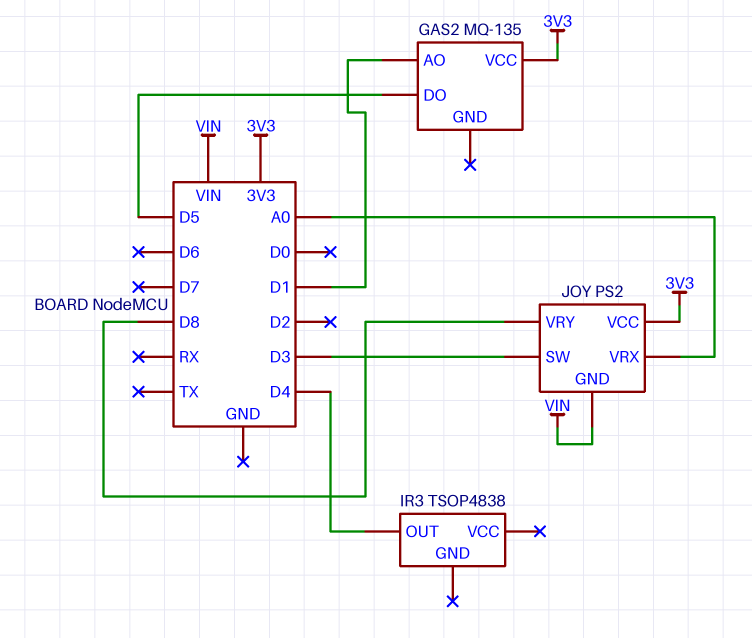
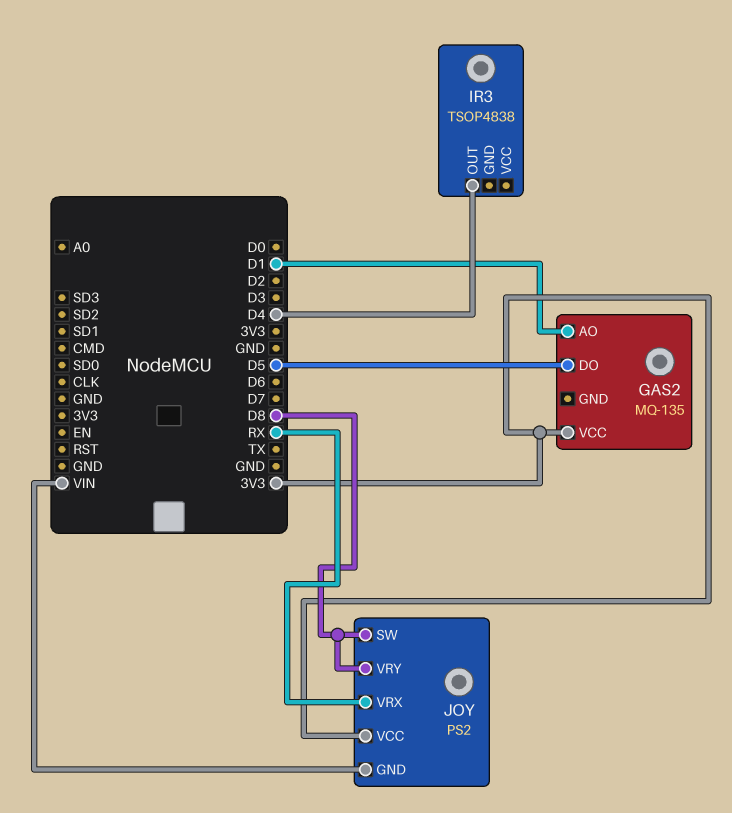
JOY pin SW: D3 -> D8
JOY pin VRX: A0 -> RX

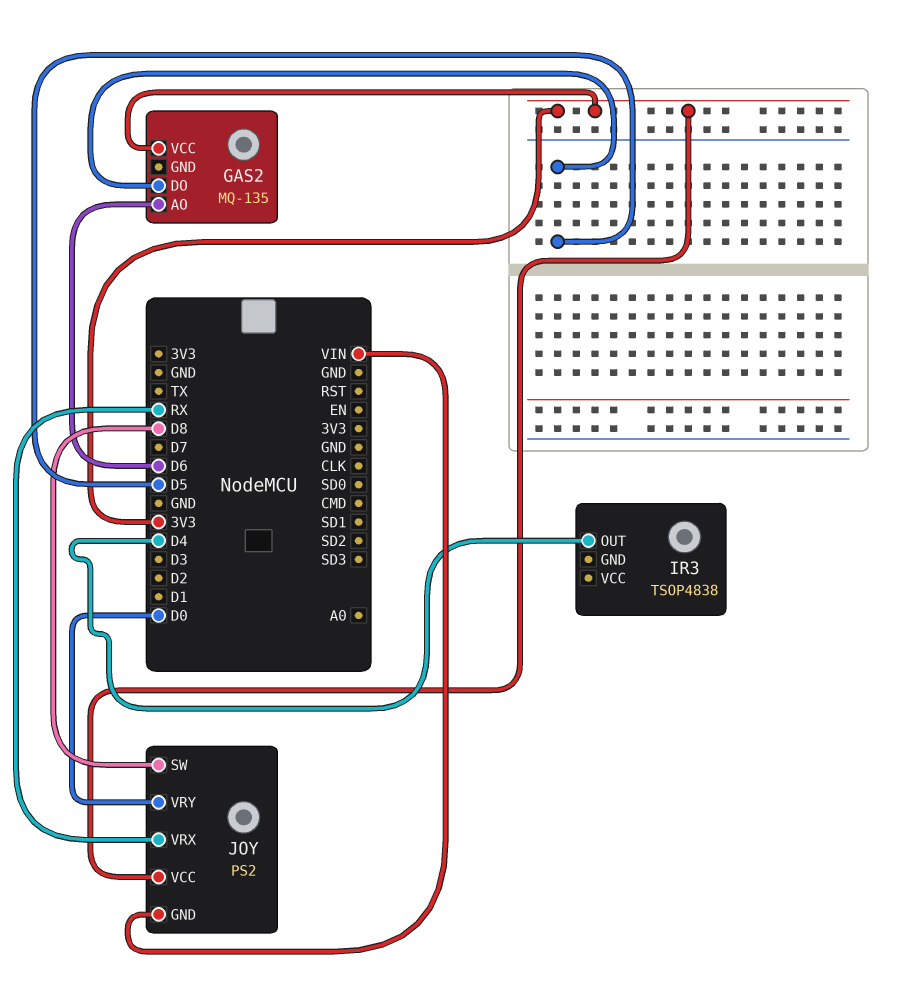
GAS2 pin AO: D1 -> D6
JOY pin VRY: D8 -> D0

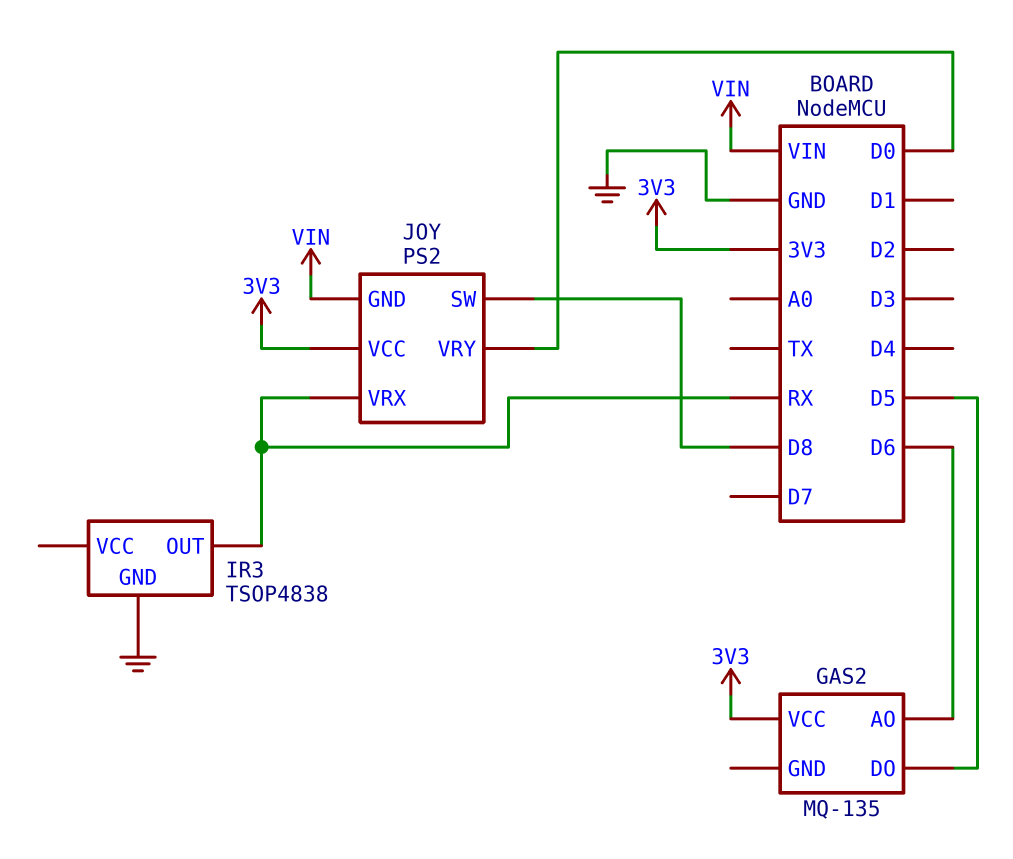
IR3 pin GND: none -> GND
IR3 pin OUT: D4 -> RX

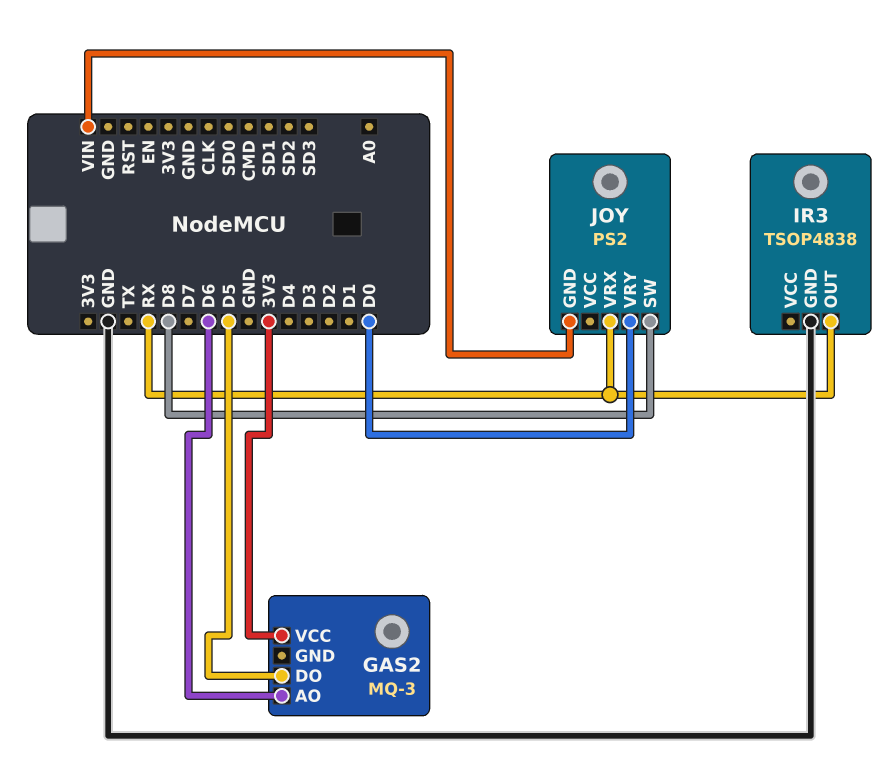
GAS2: MQ-135 -> MQ-3
JOY pin VCC: 3V3 -> none

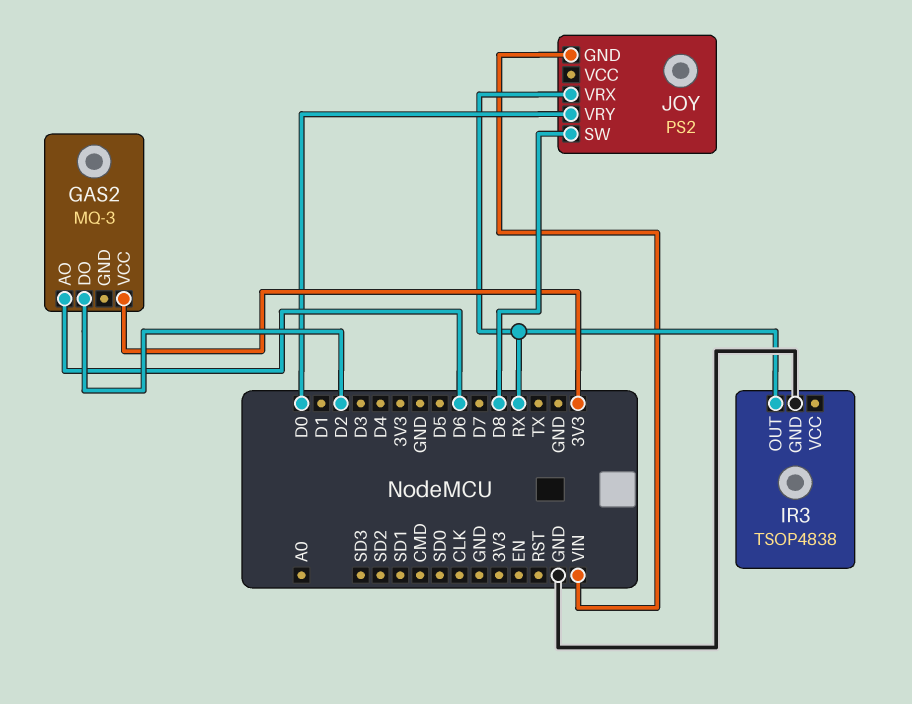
GAS2 pin DO: D5 -> D2

